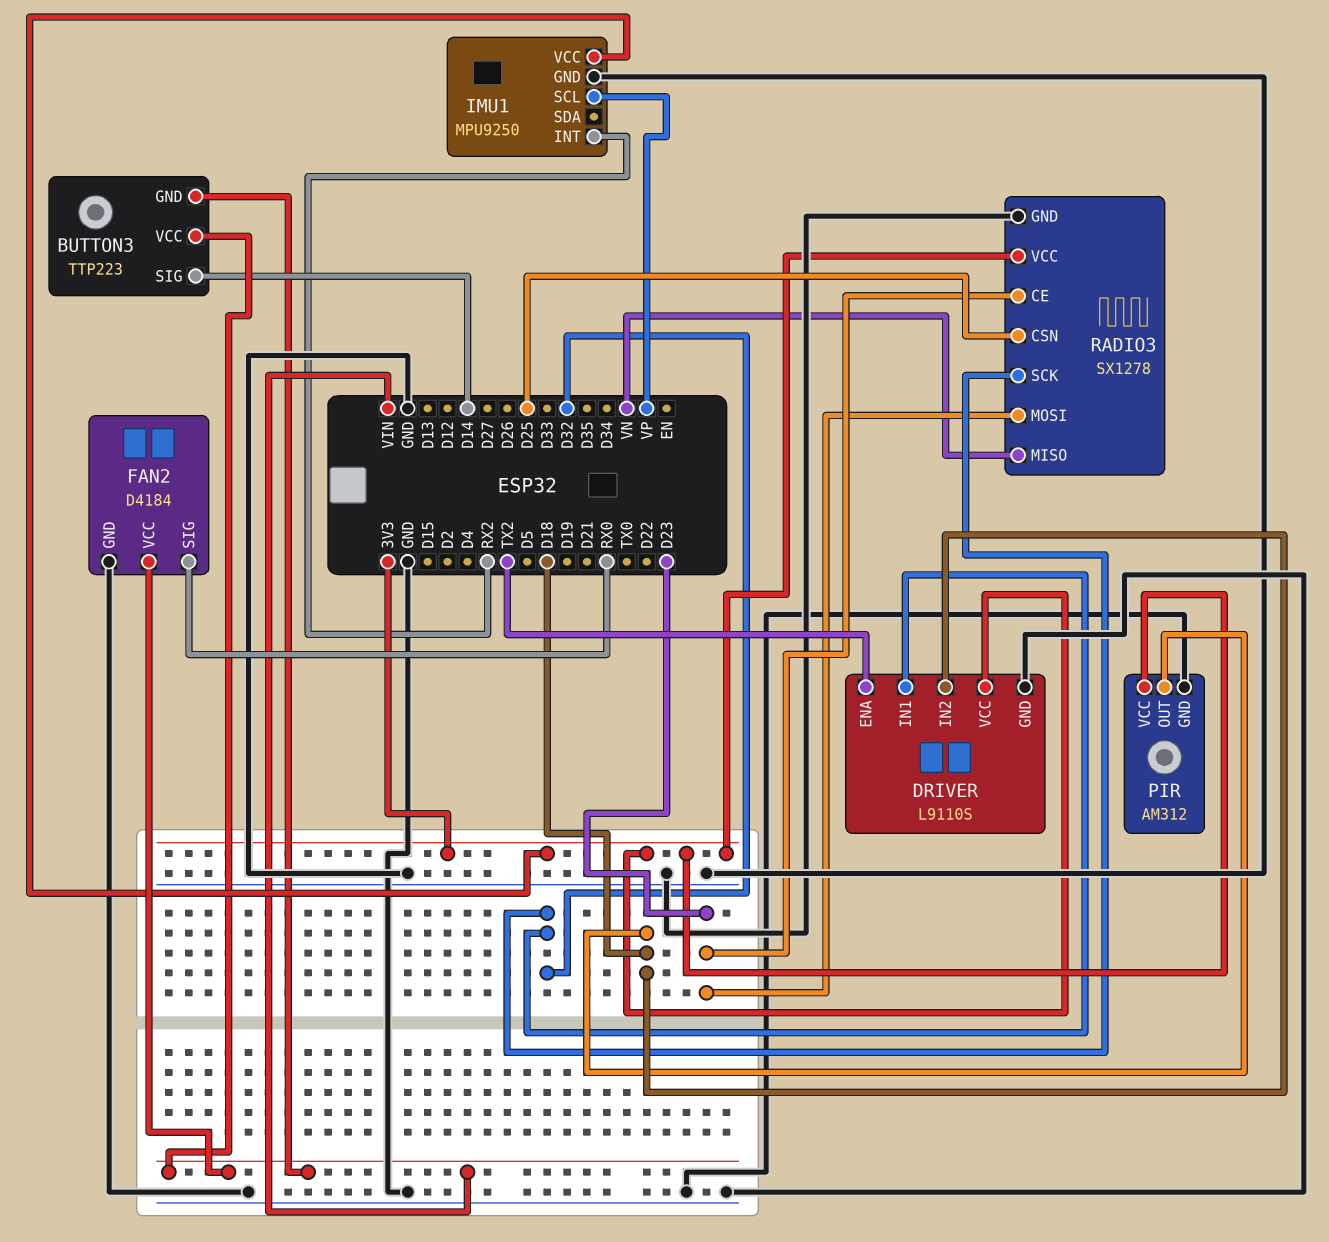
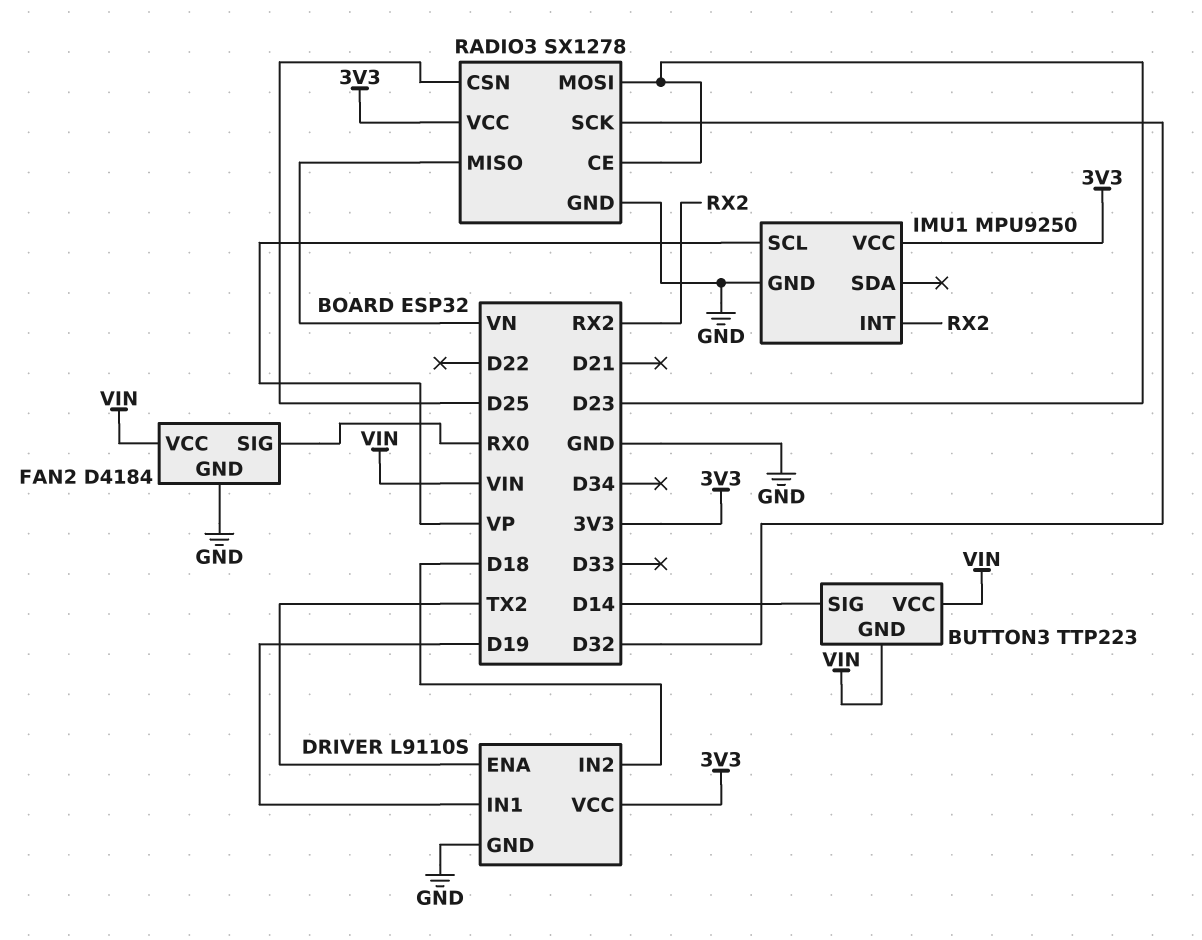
DRIVER pin IN1: D32 -> D19
PIR: AM312 -> none
PIR pin GND: GND -> none
PIR pin OUT: D18 -> none
PIR pin VCC: 3V3 -> none

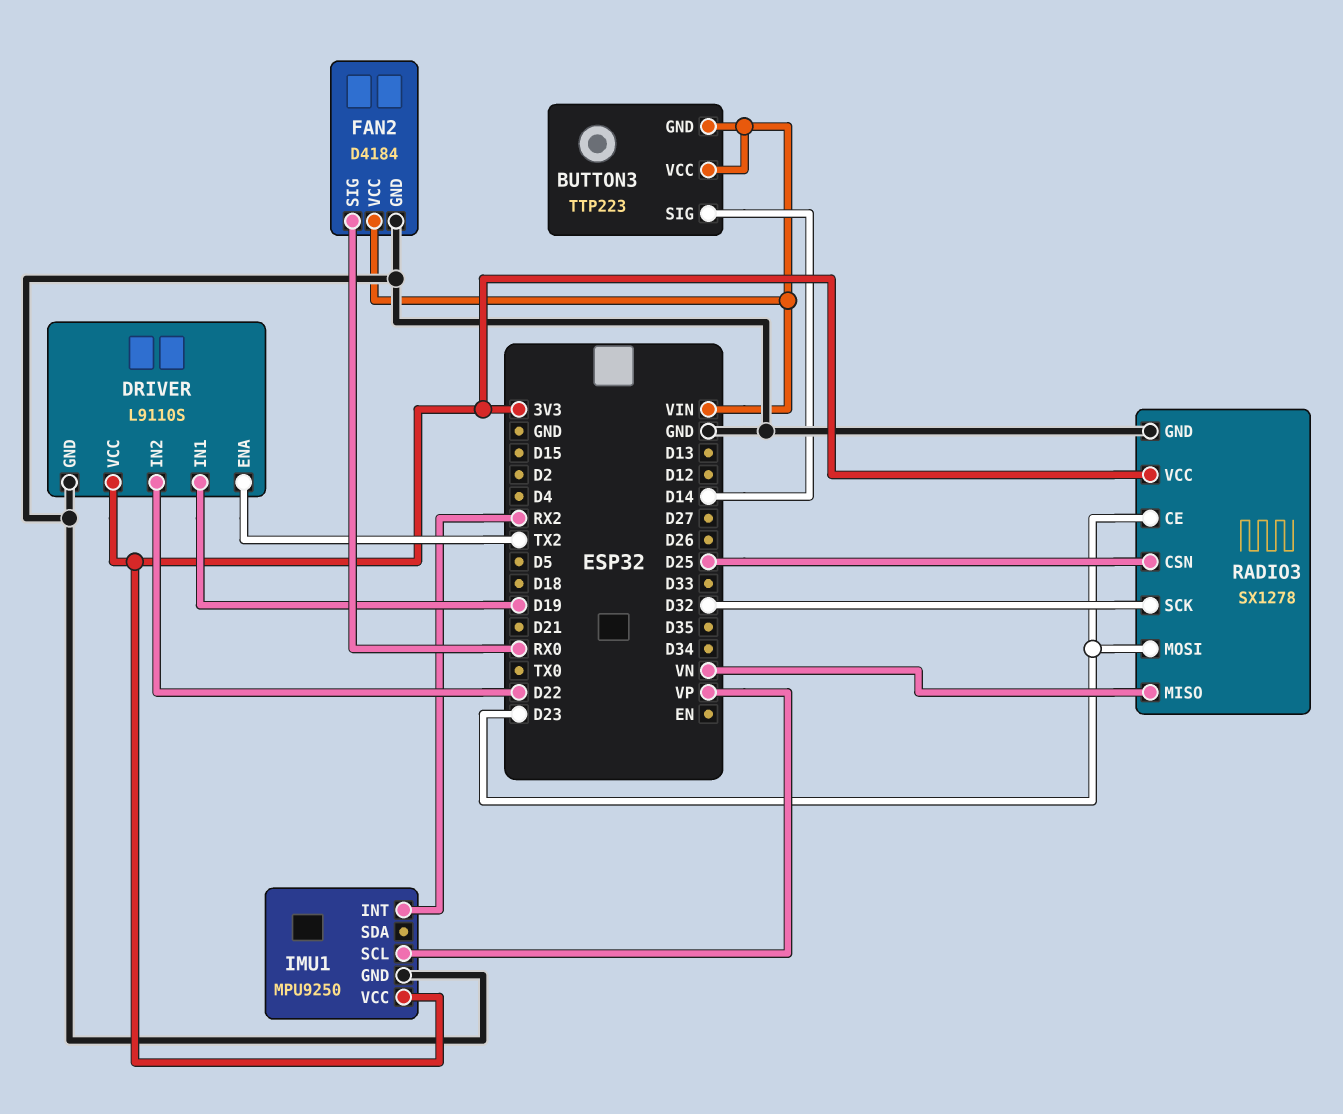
DRIVER pin IN2: D18 -> D22

